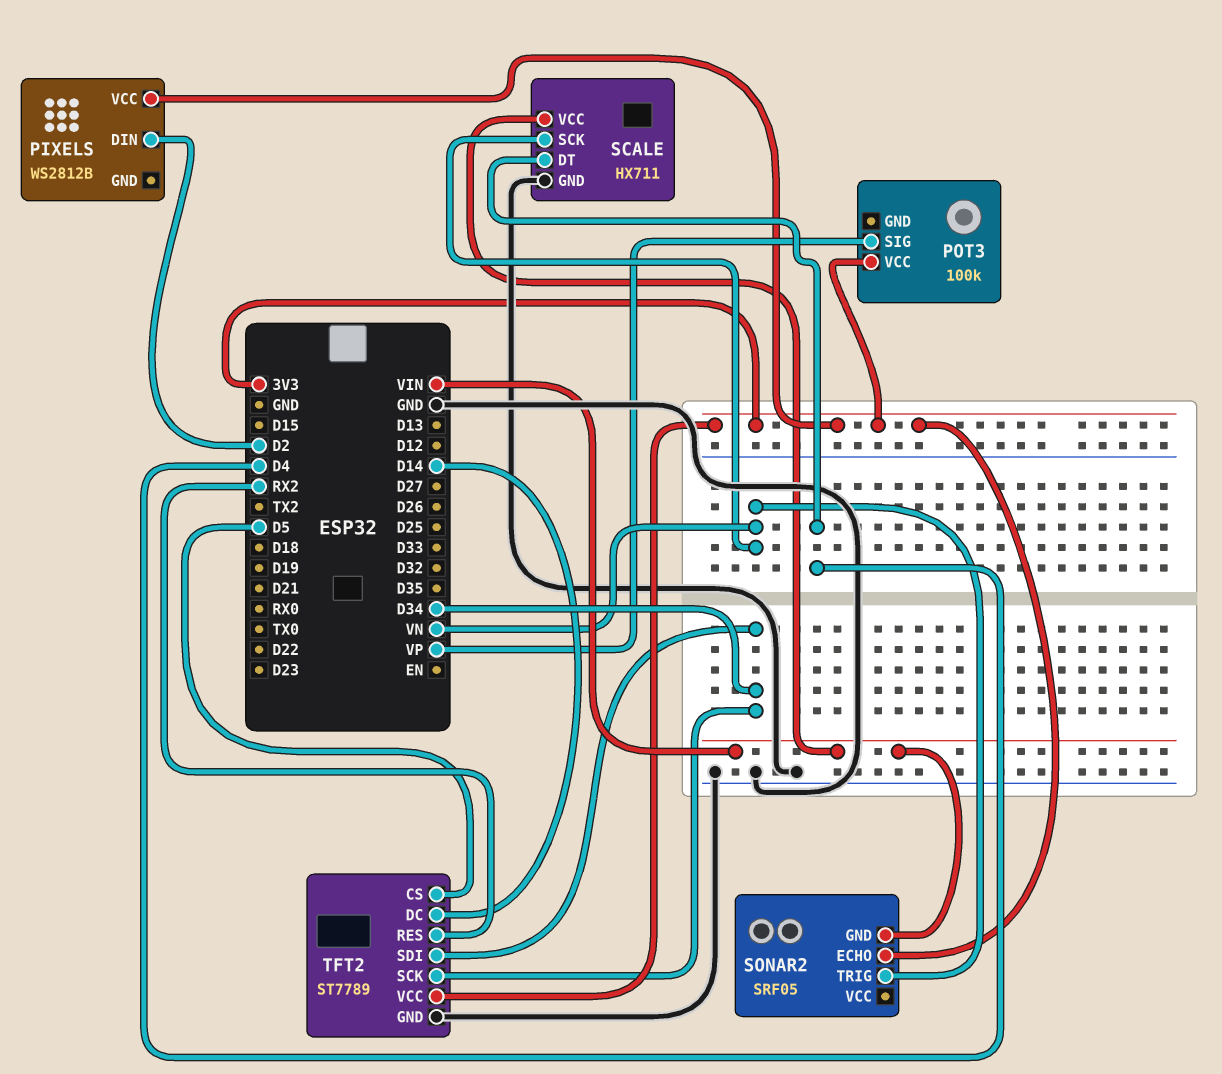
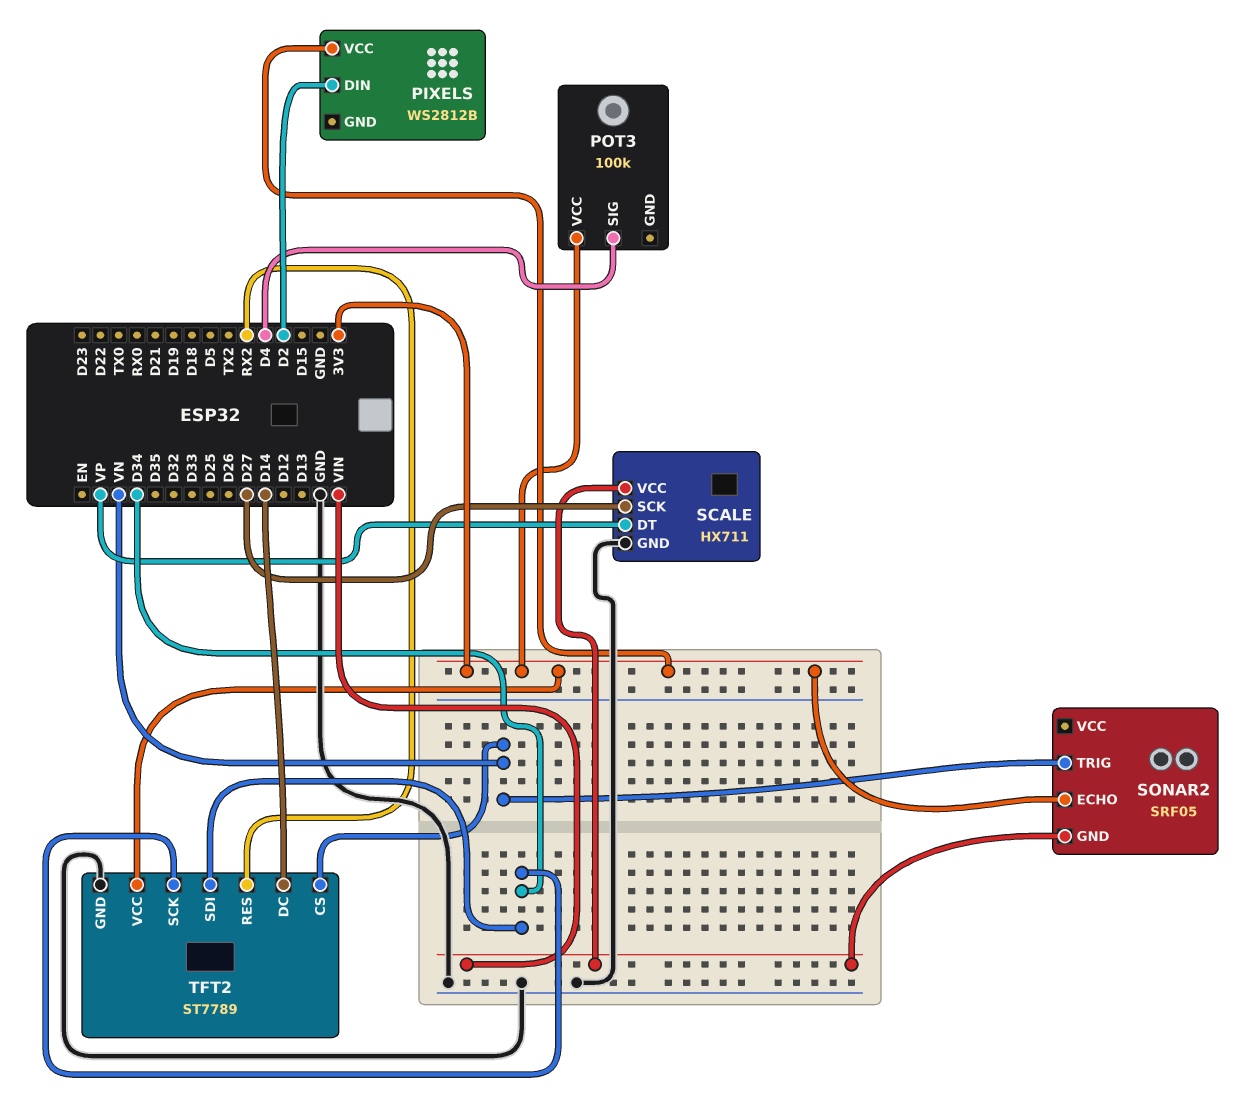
POT3 pin SIG: VP -> D4
SCALE pin DT: D4 -> VP
SCALE pin SCK: VN -> D27
TFT2 pin CS: D5 -> VN

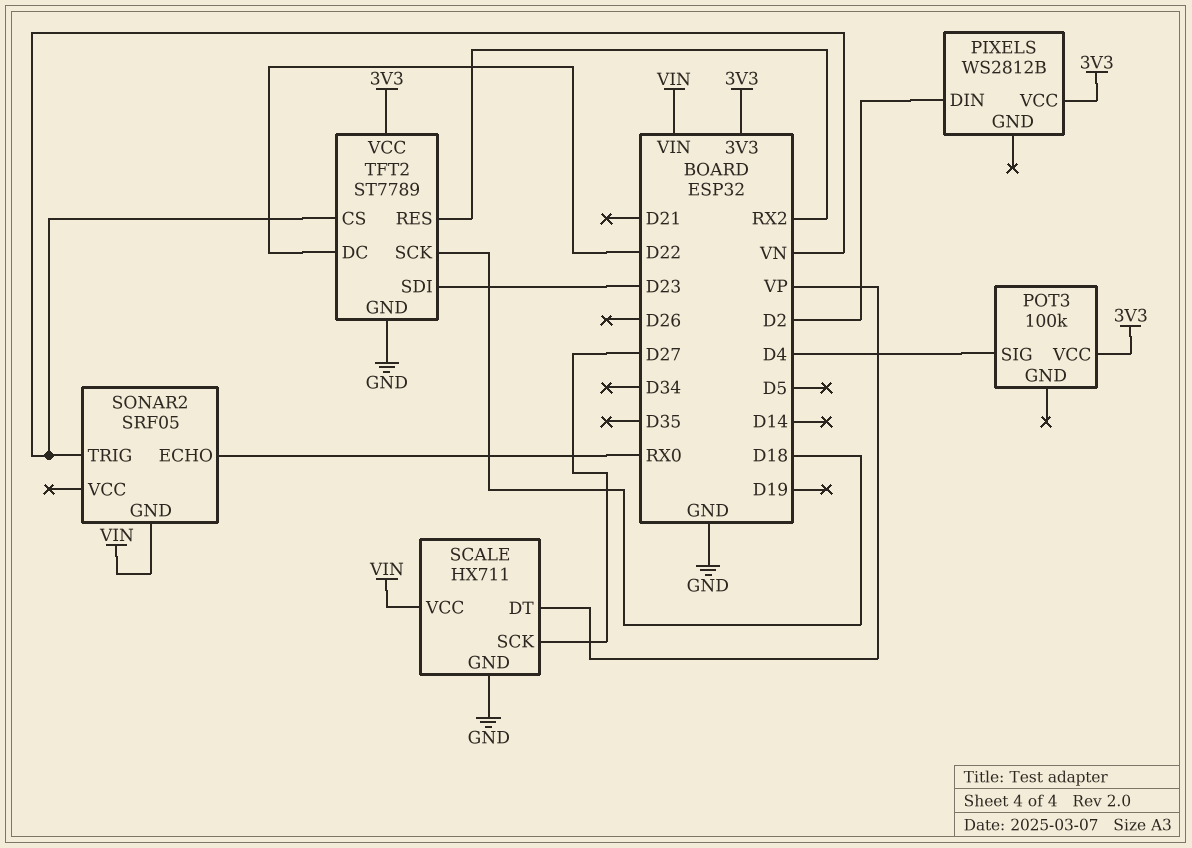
SONAR2 pin ECHO: 3V3 -> RX0
TFT2 pin DC: D14 -> D22
TFT2 pin SCK: D34 -> D18
TFT2 pin SDI: D34 -> D23

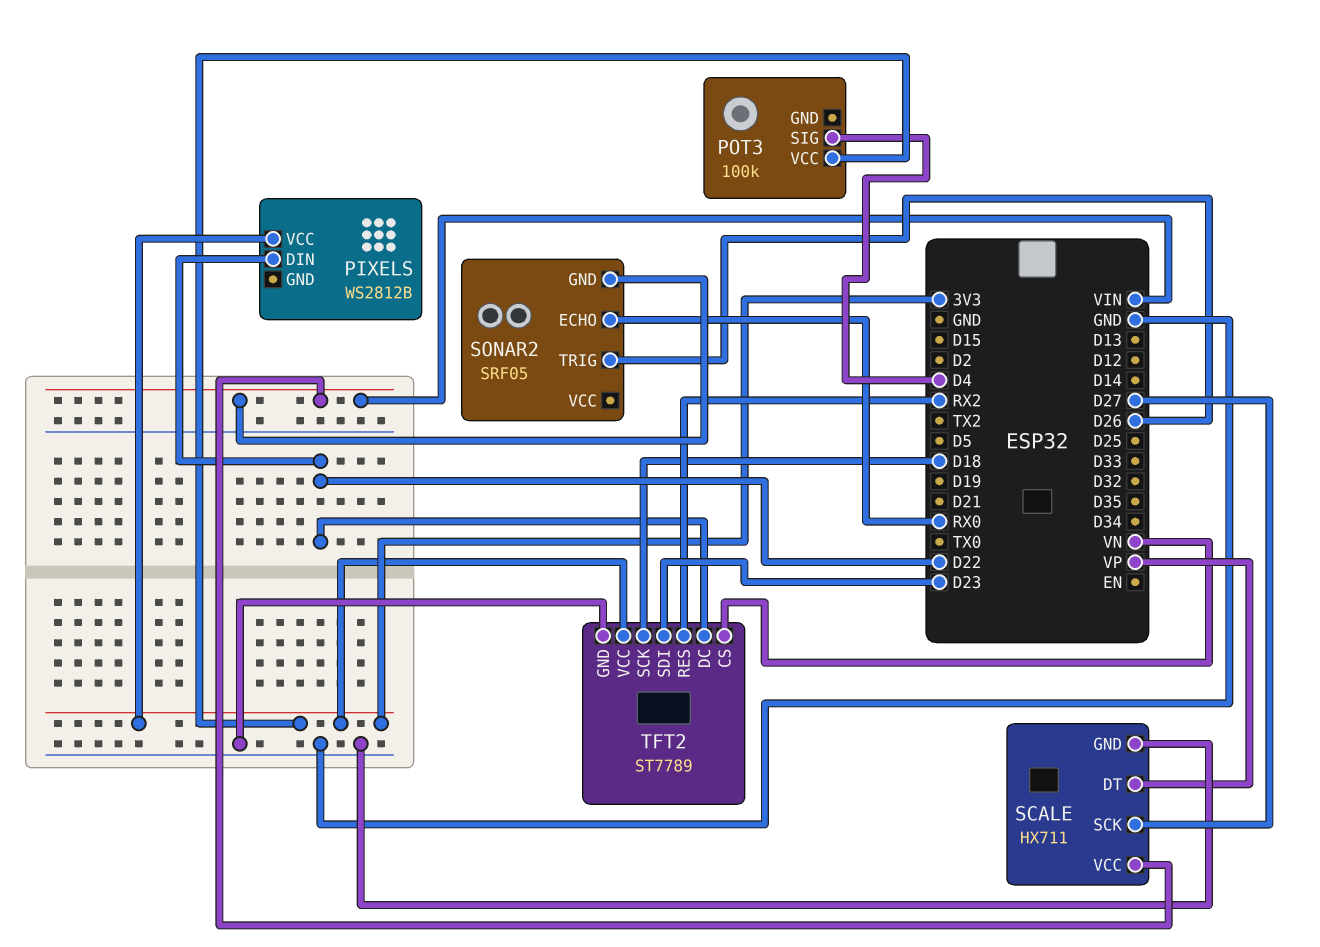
PIXELS pin DIN: D2 -> D22
SONAR2 pin TRIG: VN -> D26

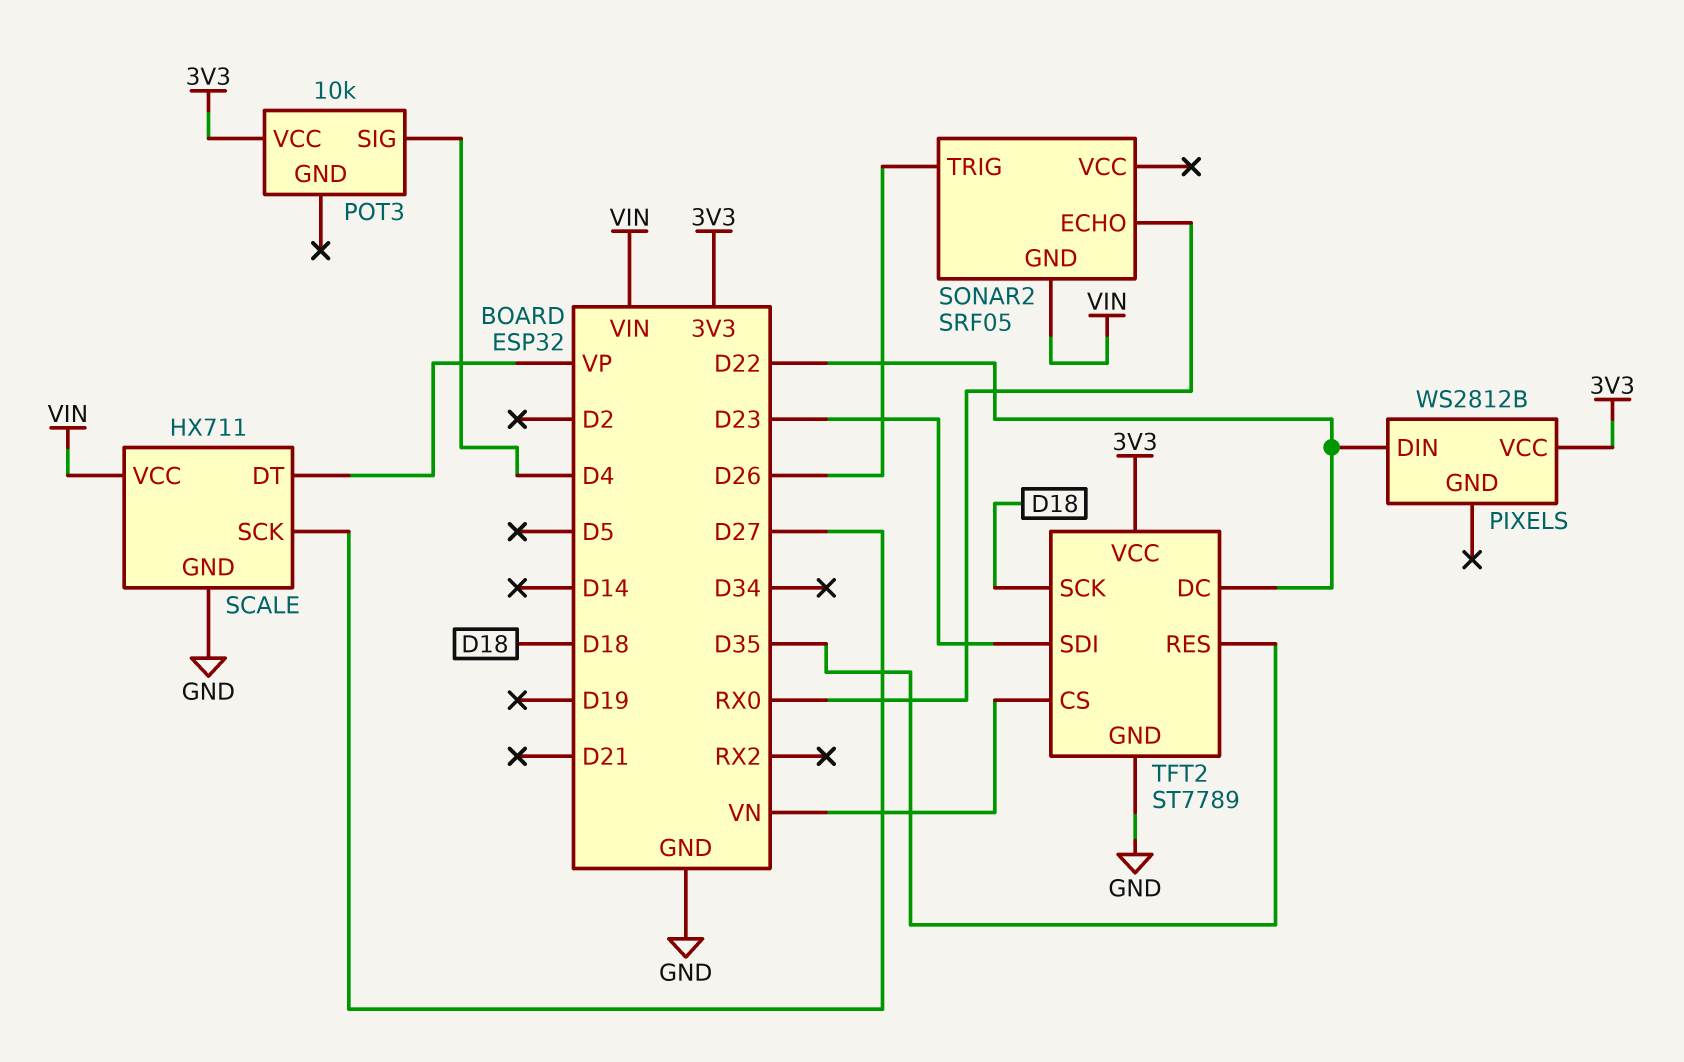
POT3: 100k -> 10k
TFT2 pin RES: RX2 -> D35

